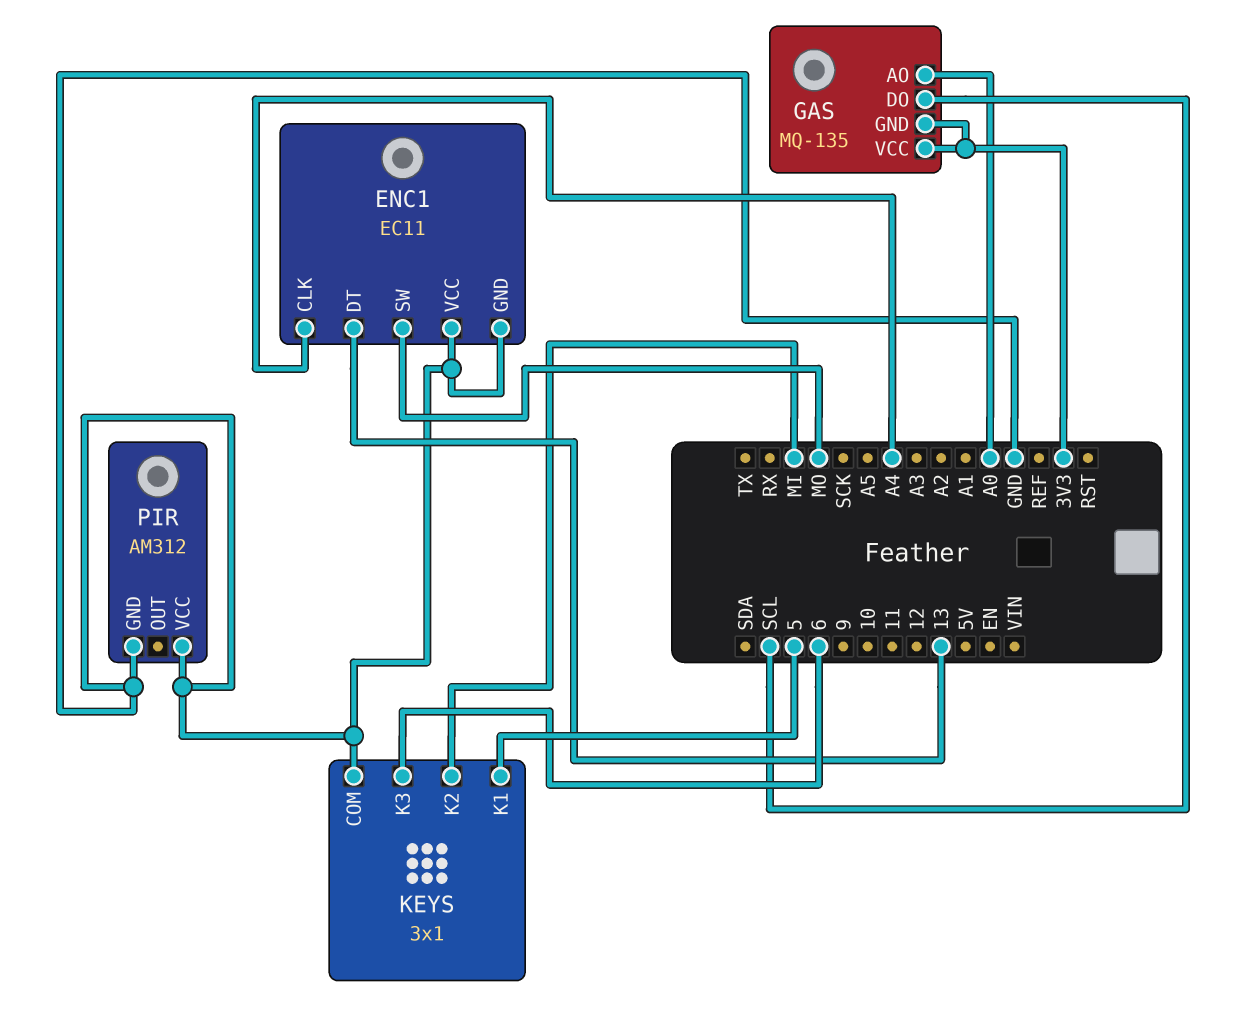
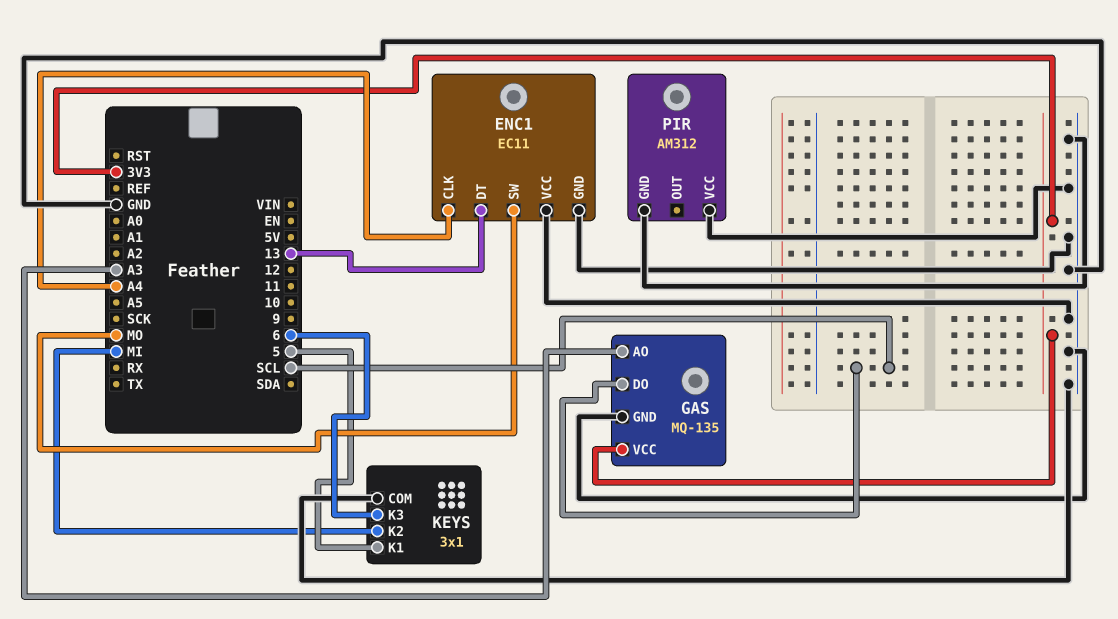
GAS pin AO: A0 -> A3
GAS pin GND: 3V3 -> GND

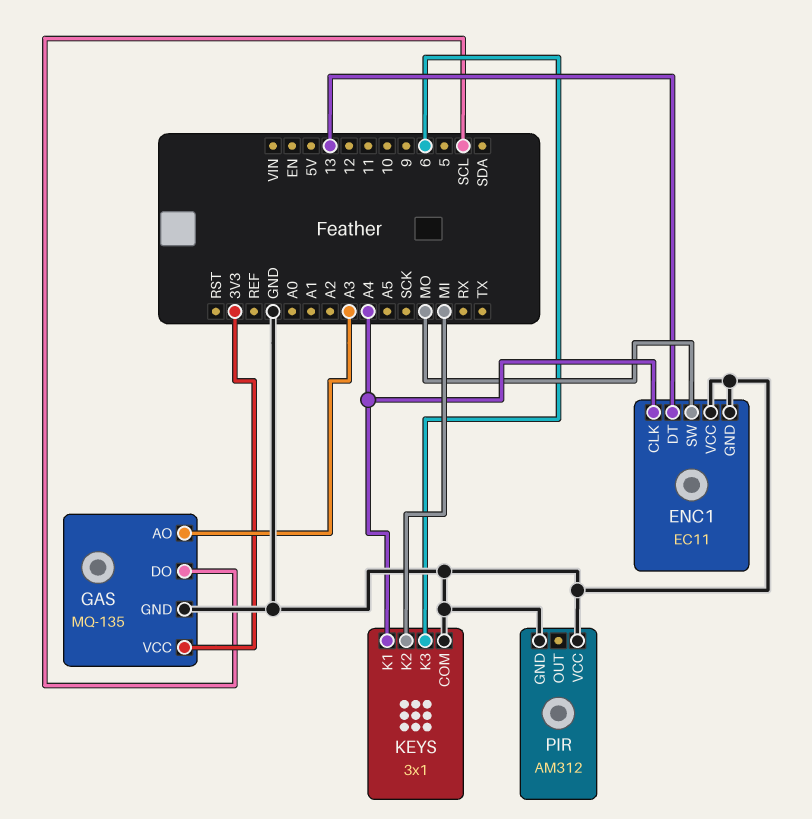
KEYS pin K1: 5 -> A4

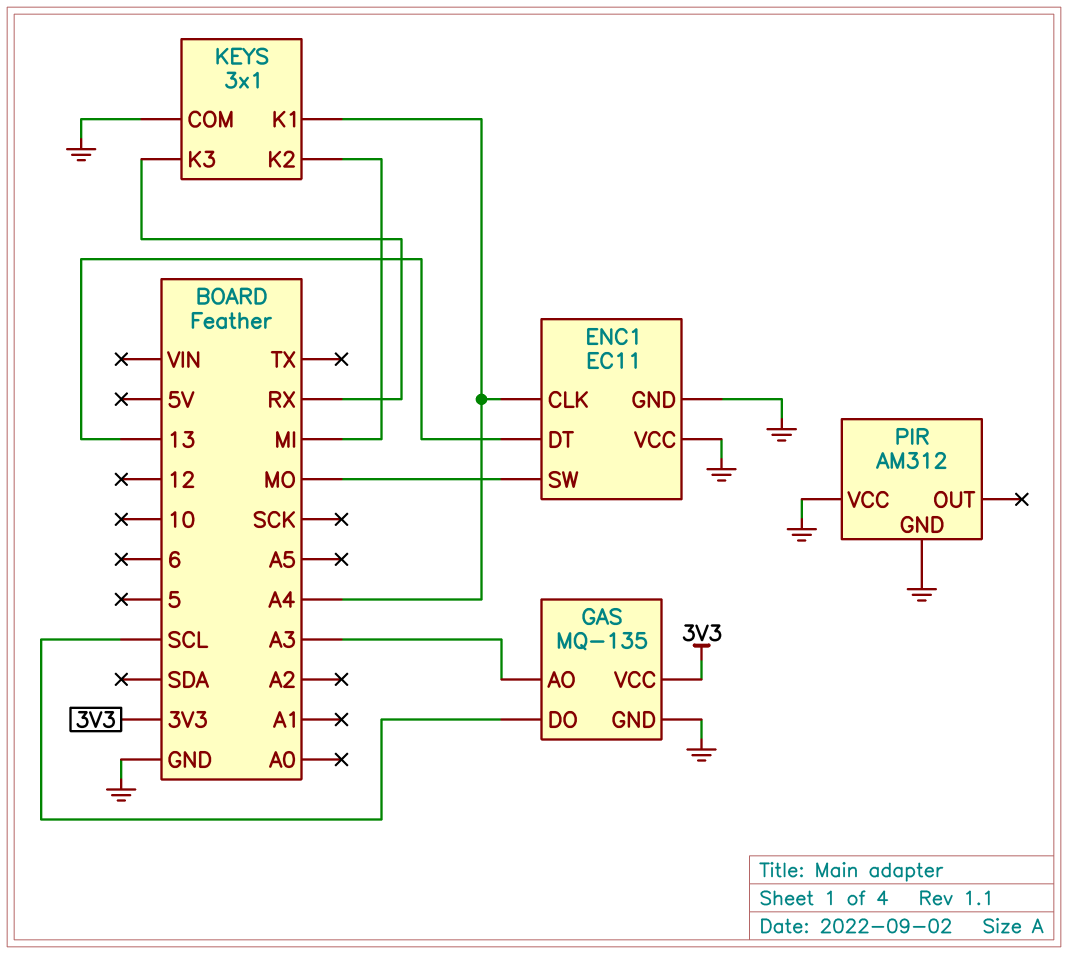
KEYS pin K3: 6 -> RX

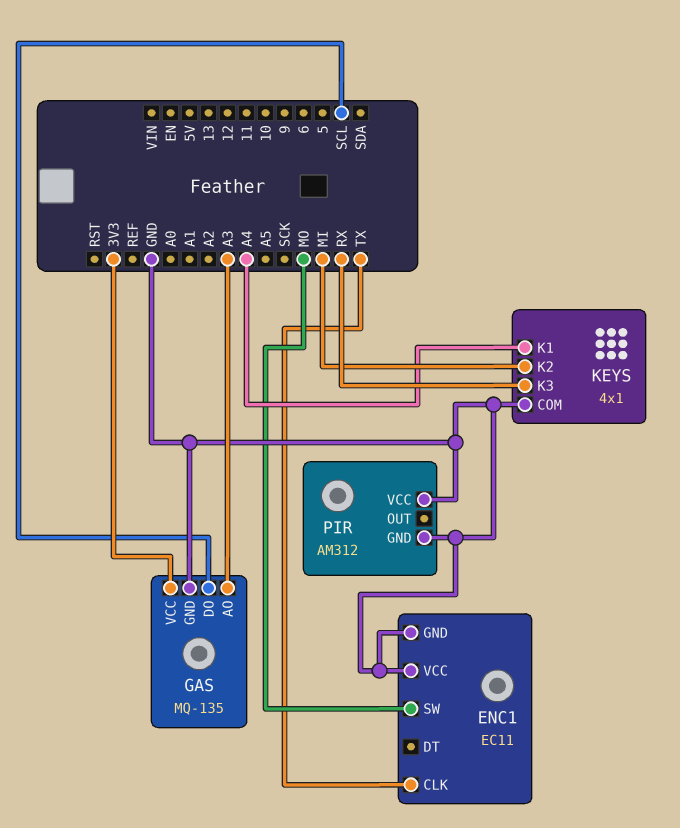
ENC1 pin CLK: A4 -> TX
ENC1 pin DT: 13 -> none
KEYS: 3x1 -> 4x1

